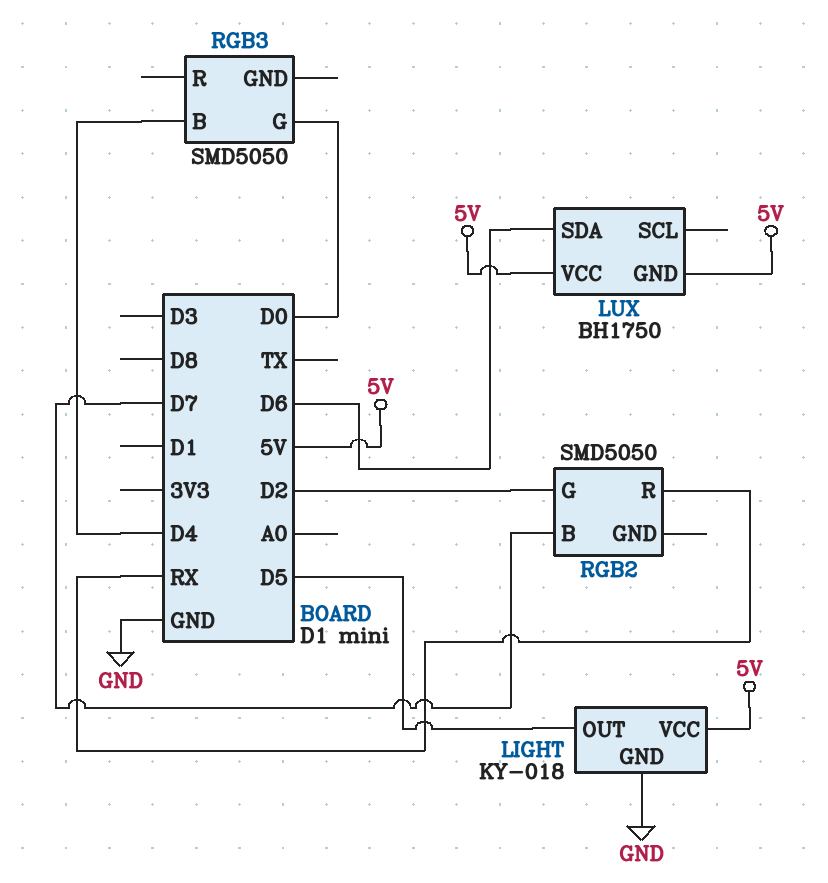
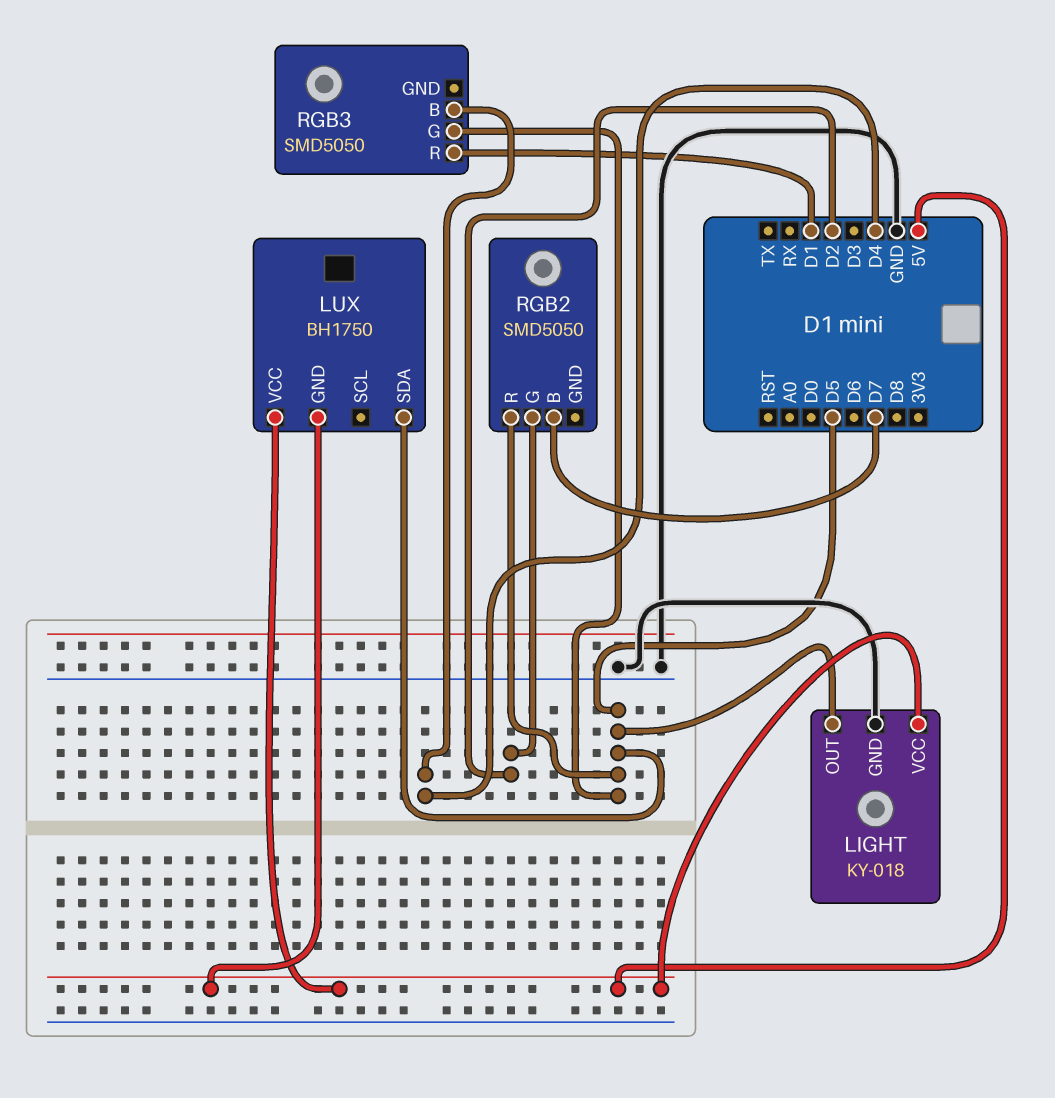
LUX pin SDA: D6 -> D5
RGB2 pin R: RX -> D5
RGB3 pin G: D0 -> D5
RGB3 pin R: none -> D1

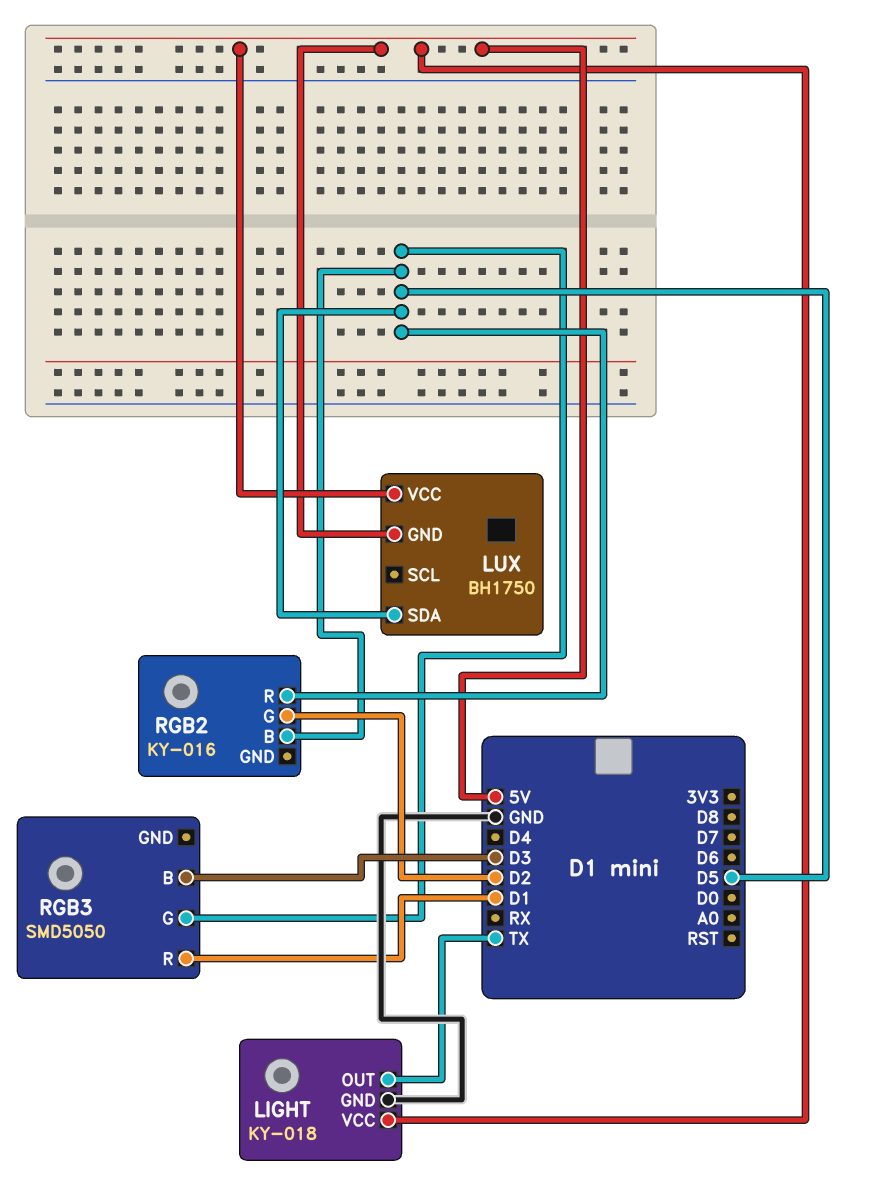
LIGHT pin OUT: D5 -> TX
RGB2: SMD5050 -> KY-016
RGB2 pin B: D7 -> D5
RGB3 pin B: D4 -> D3

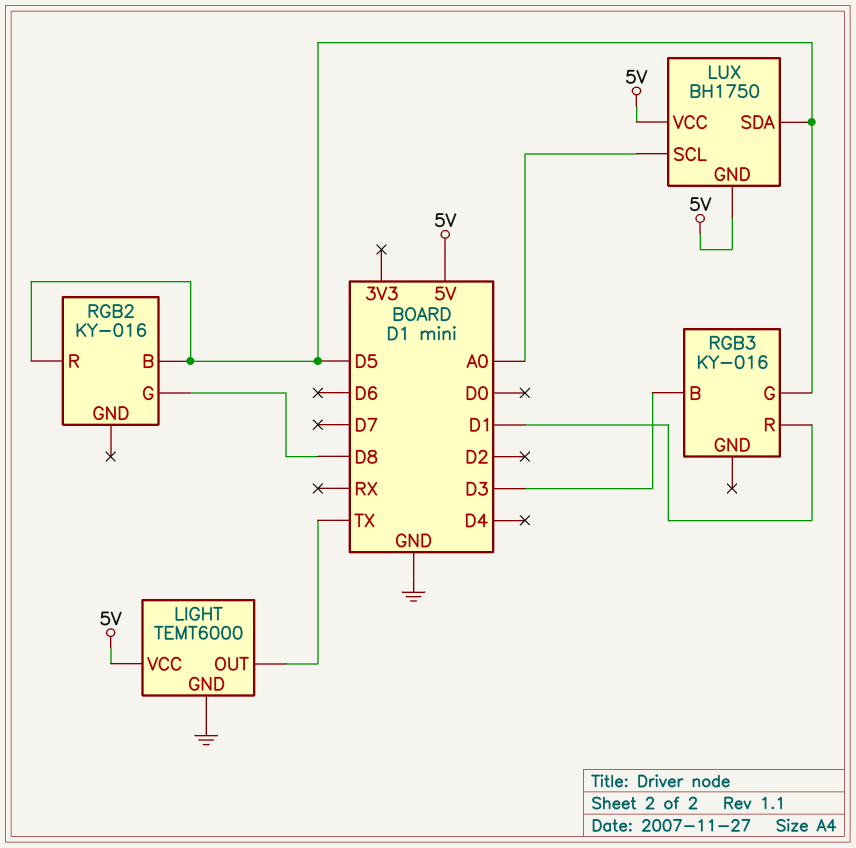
LIGHT: KY-018 -> TEMT6000
LUX pin SCL: none -> A0
RGB2 pin G: D2 -> D8
RGB3: SMD5050 -> KY-016

